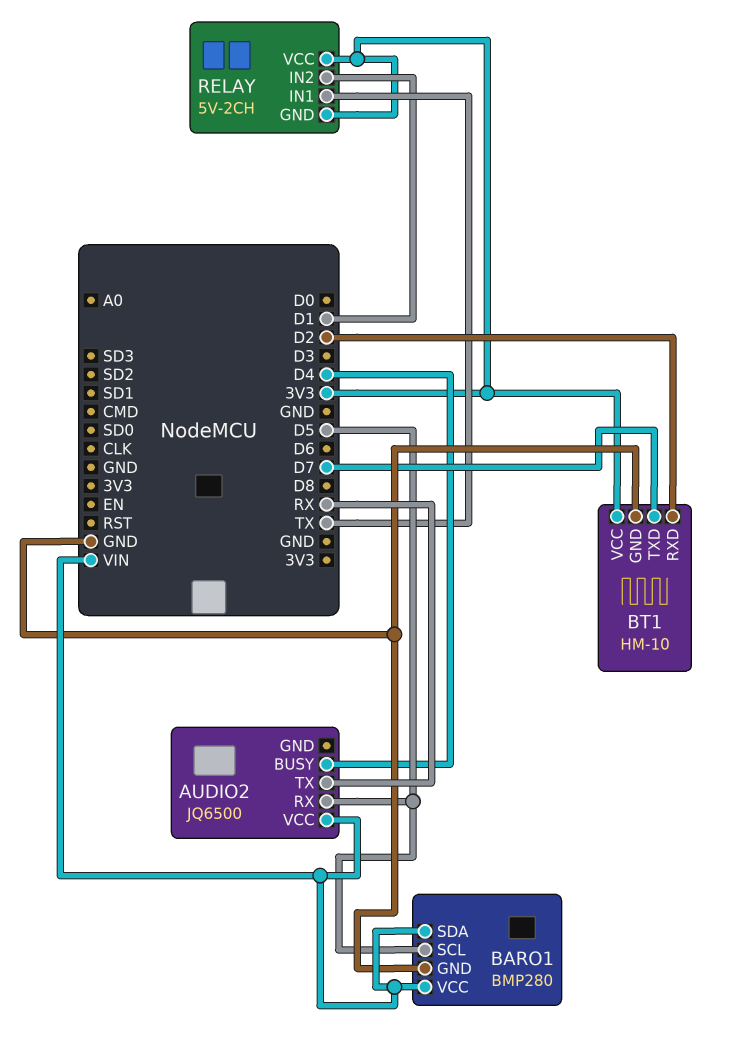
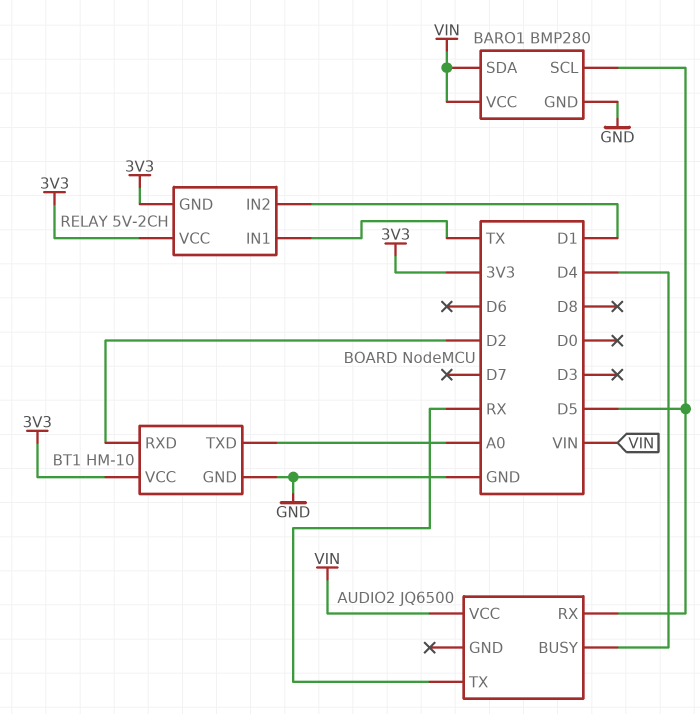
BT1 pin TXD: D7 -> A0

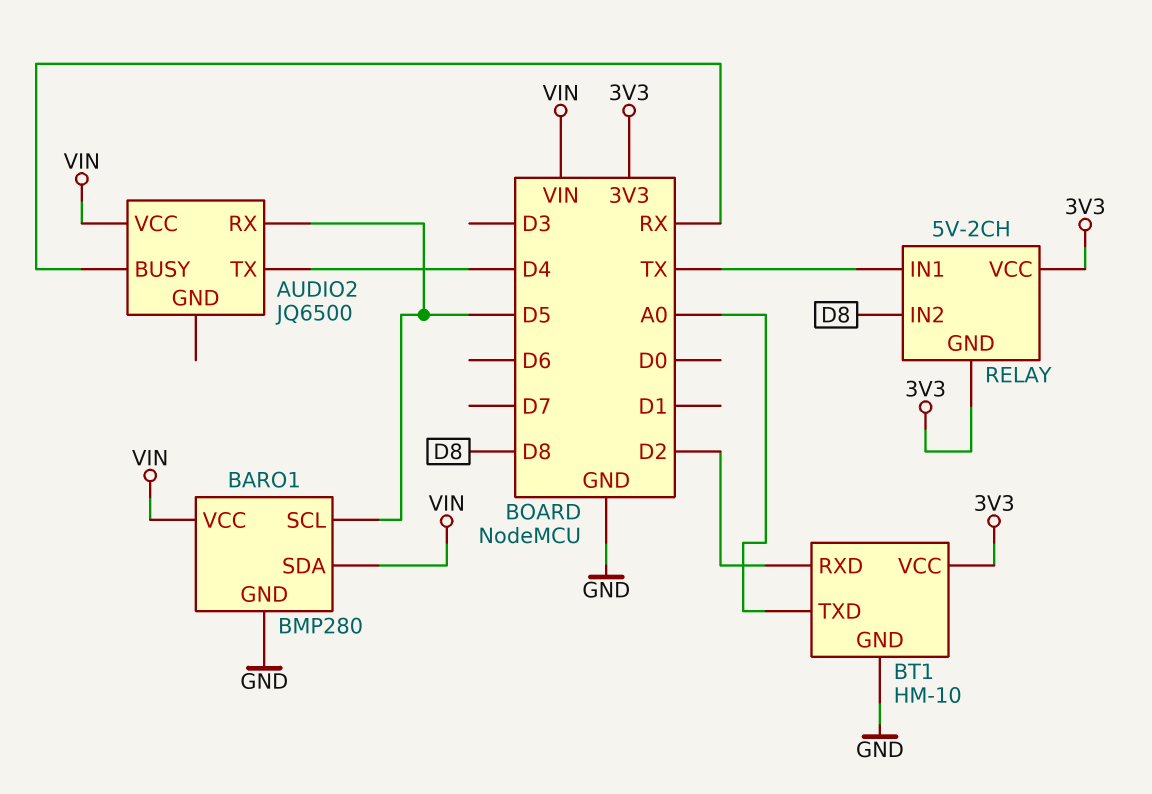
AUDIO2 pin BUSY: D4 -> RX
AUDIO2 pin TX: RX -> D4
RELAY pin IN2: D1 -> D8

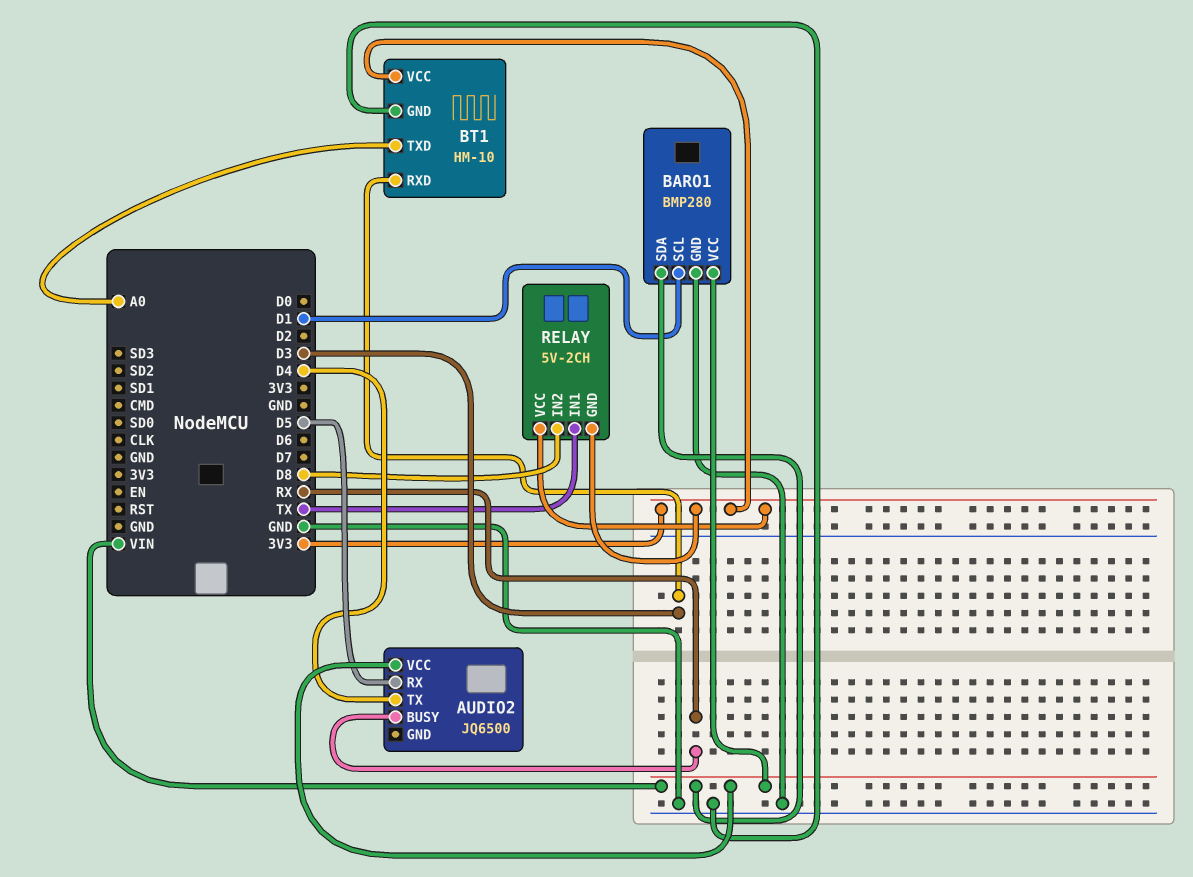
BARO1 pin SCL: D5 -> D1
BT1 pin RXD: D2 -> D3

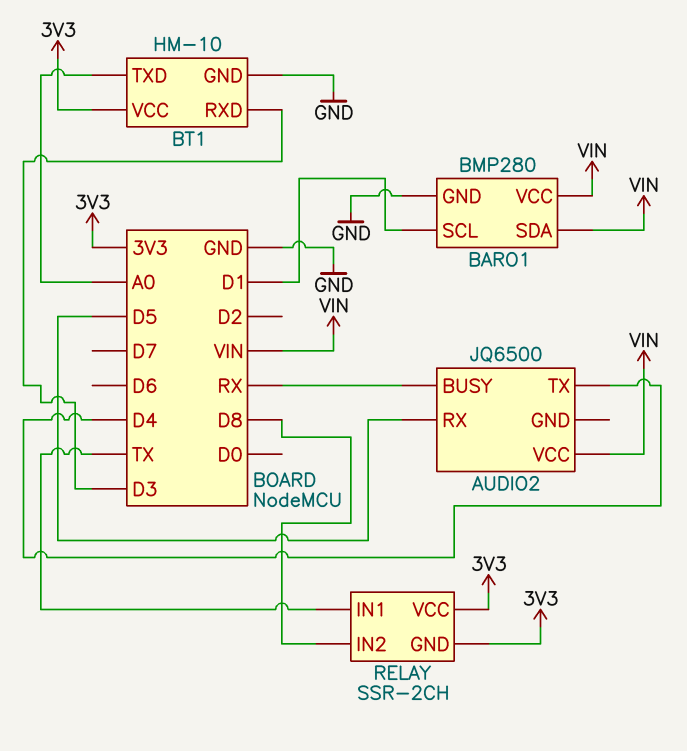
RELAY: 5V-2CH -> SSR-2CH

